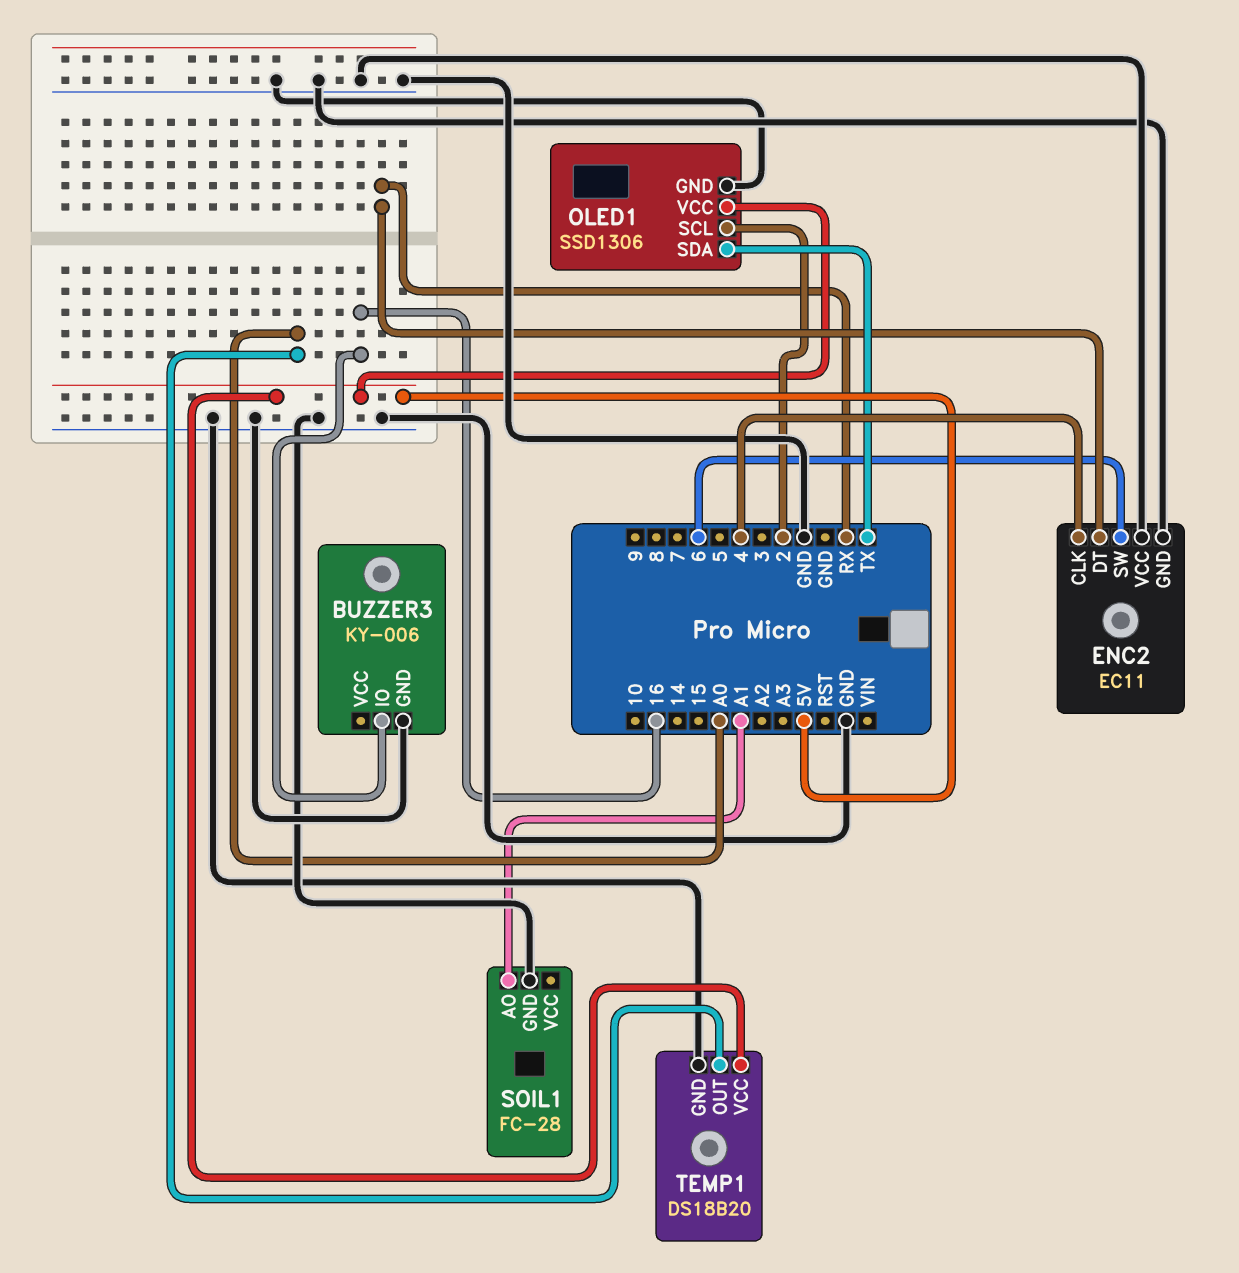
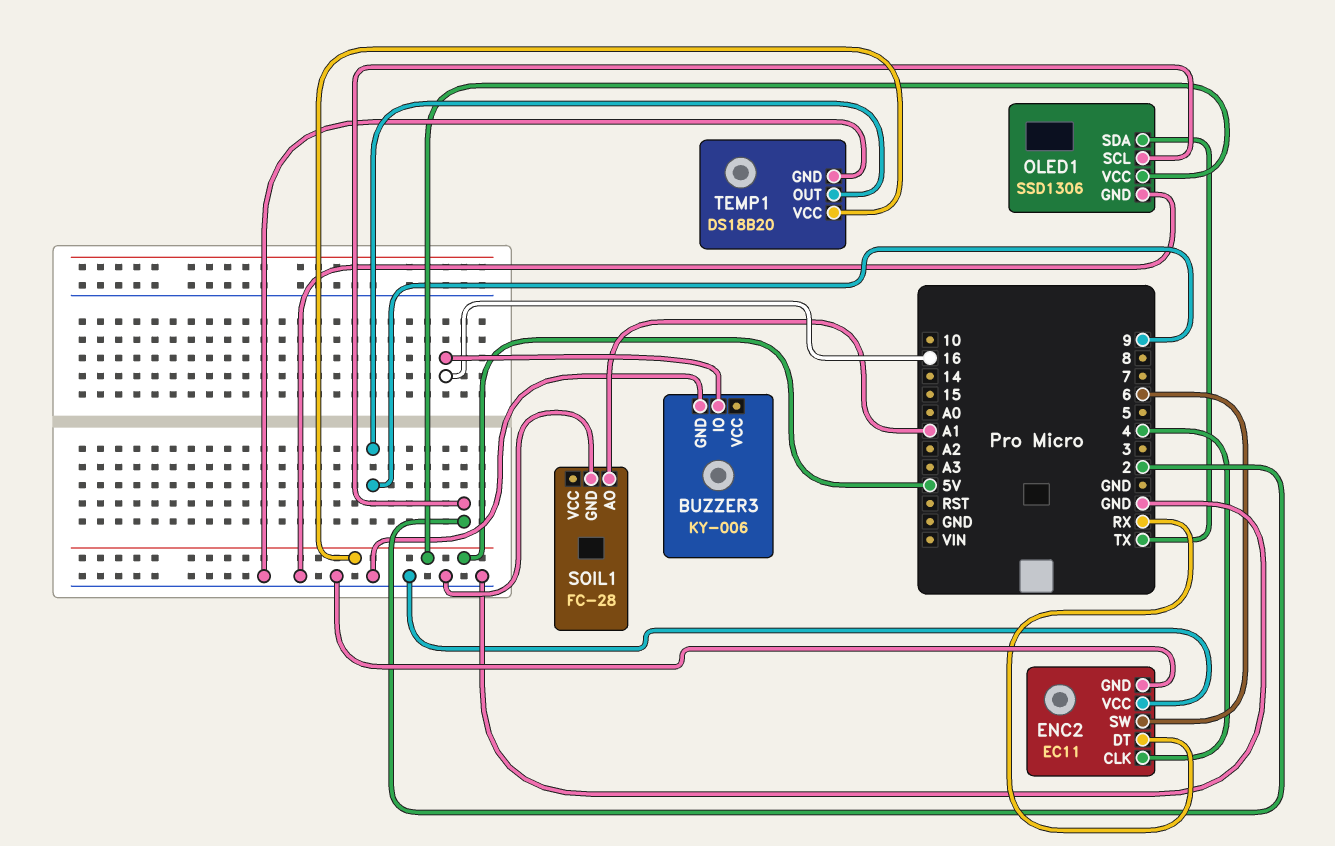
TEMP1 pin OUT: A0 -> 9

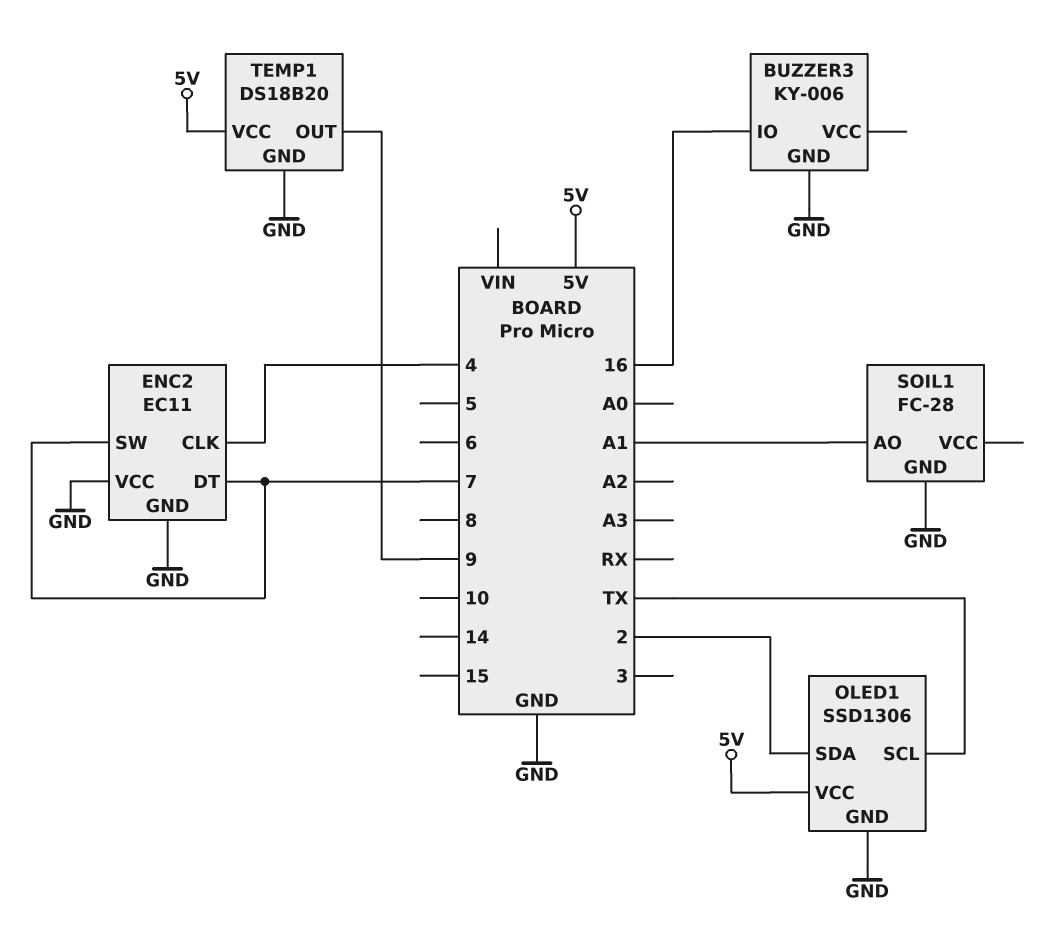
ENC2 pin DT: RX -> 7
ENC2 pin SW: 6 -> 7
OLED1 pin SCL: 2 -> TX
OLED1 pin SDA: TX -> 2

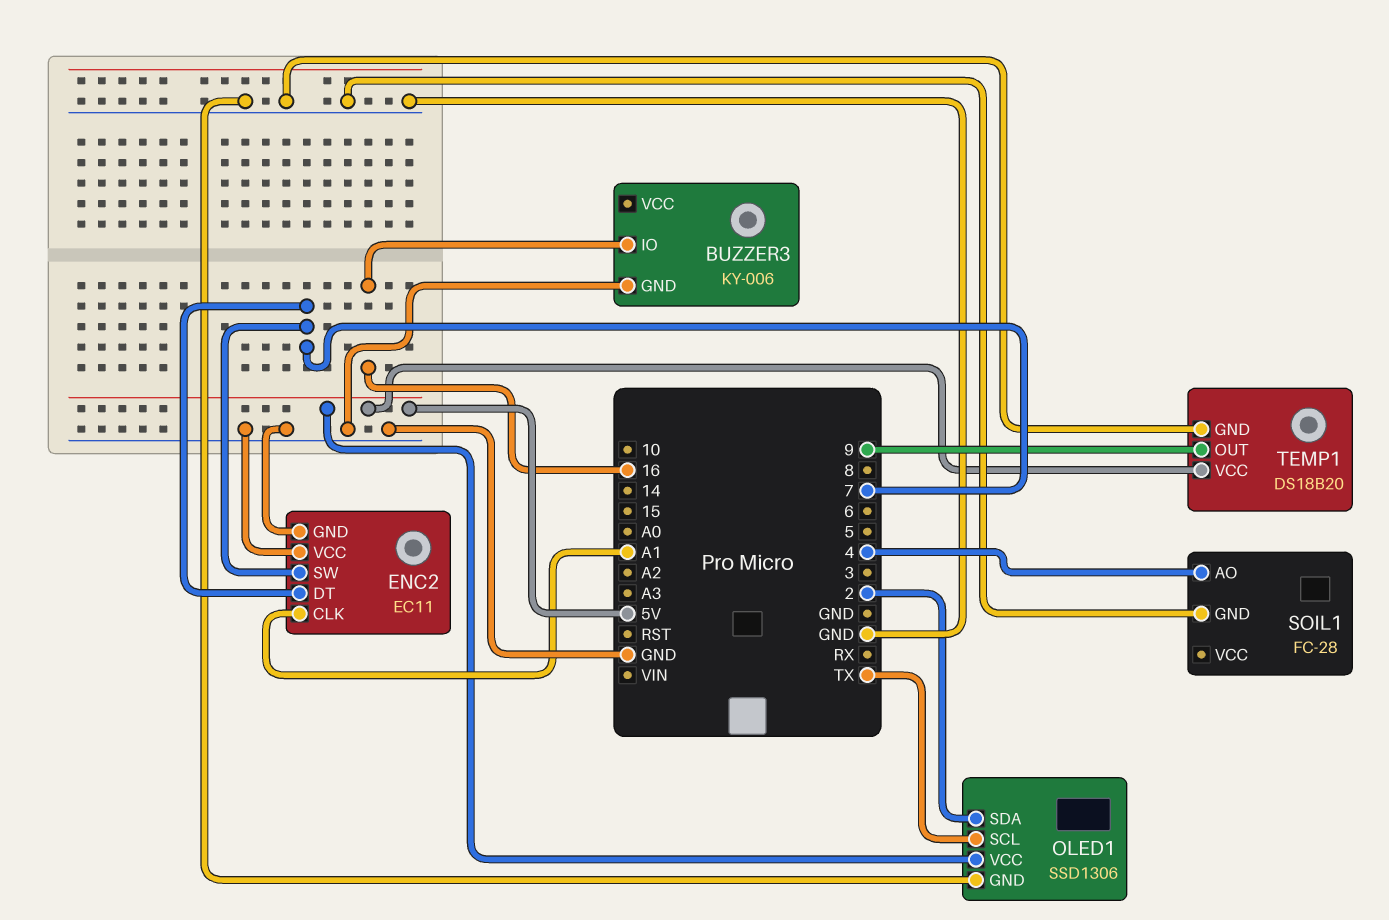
ENC2 pin CLK: 4 -> A1
SOIL1 pin AO: A1 -> 4

